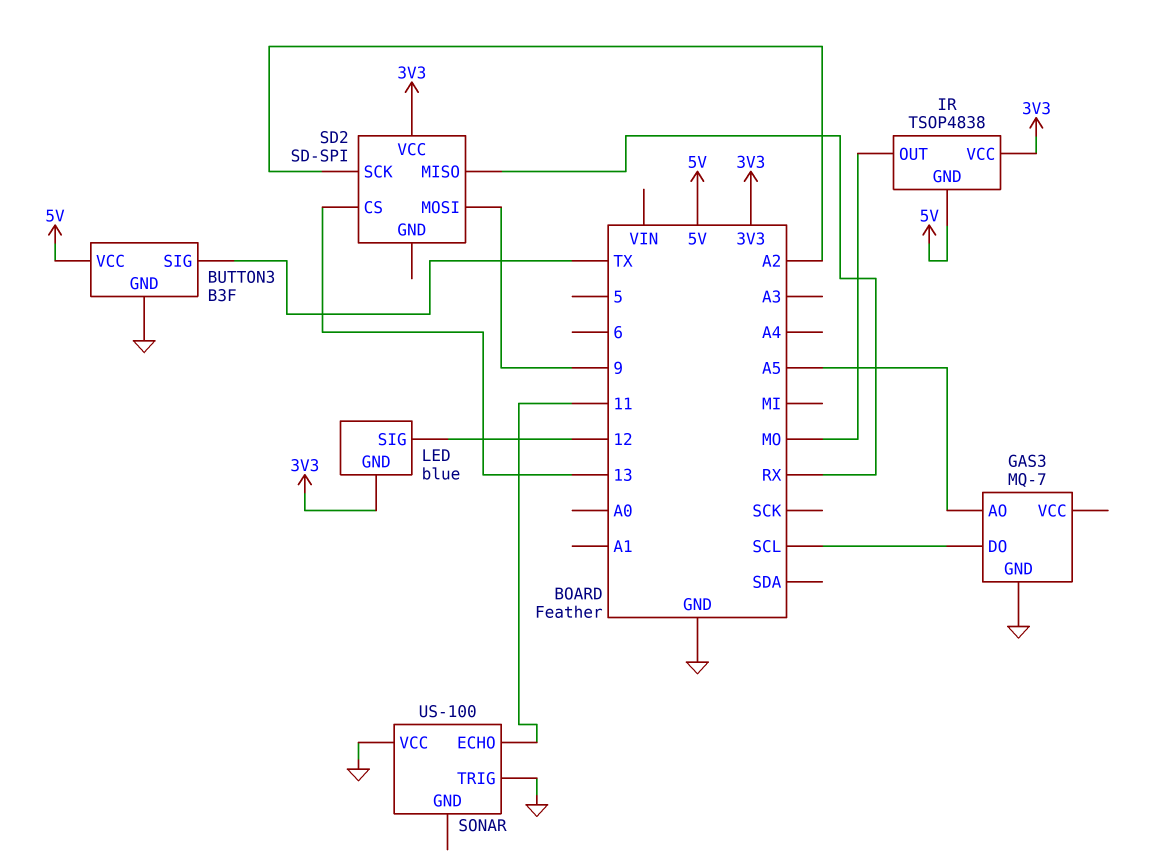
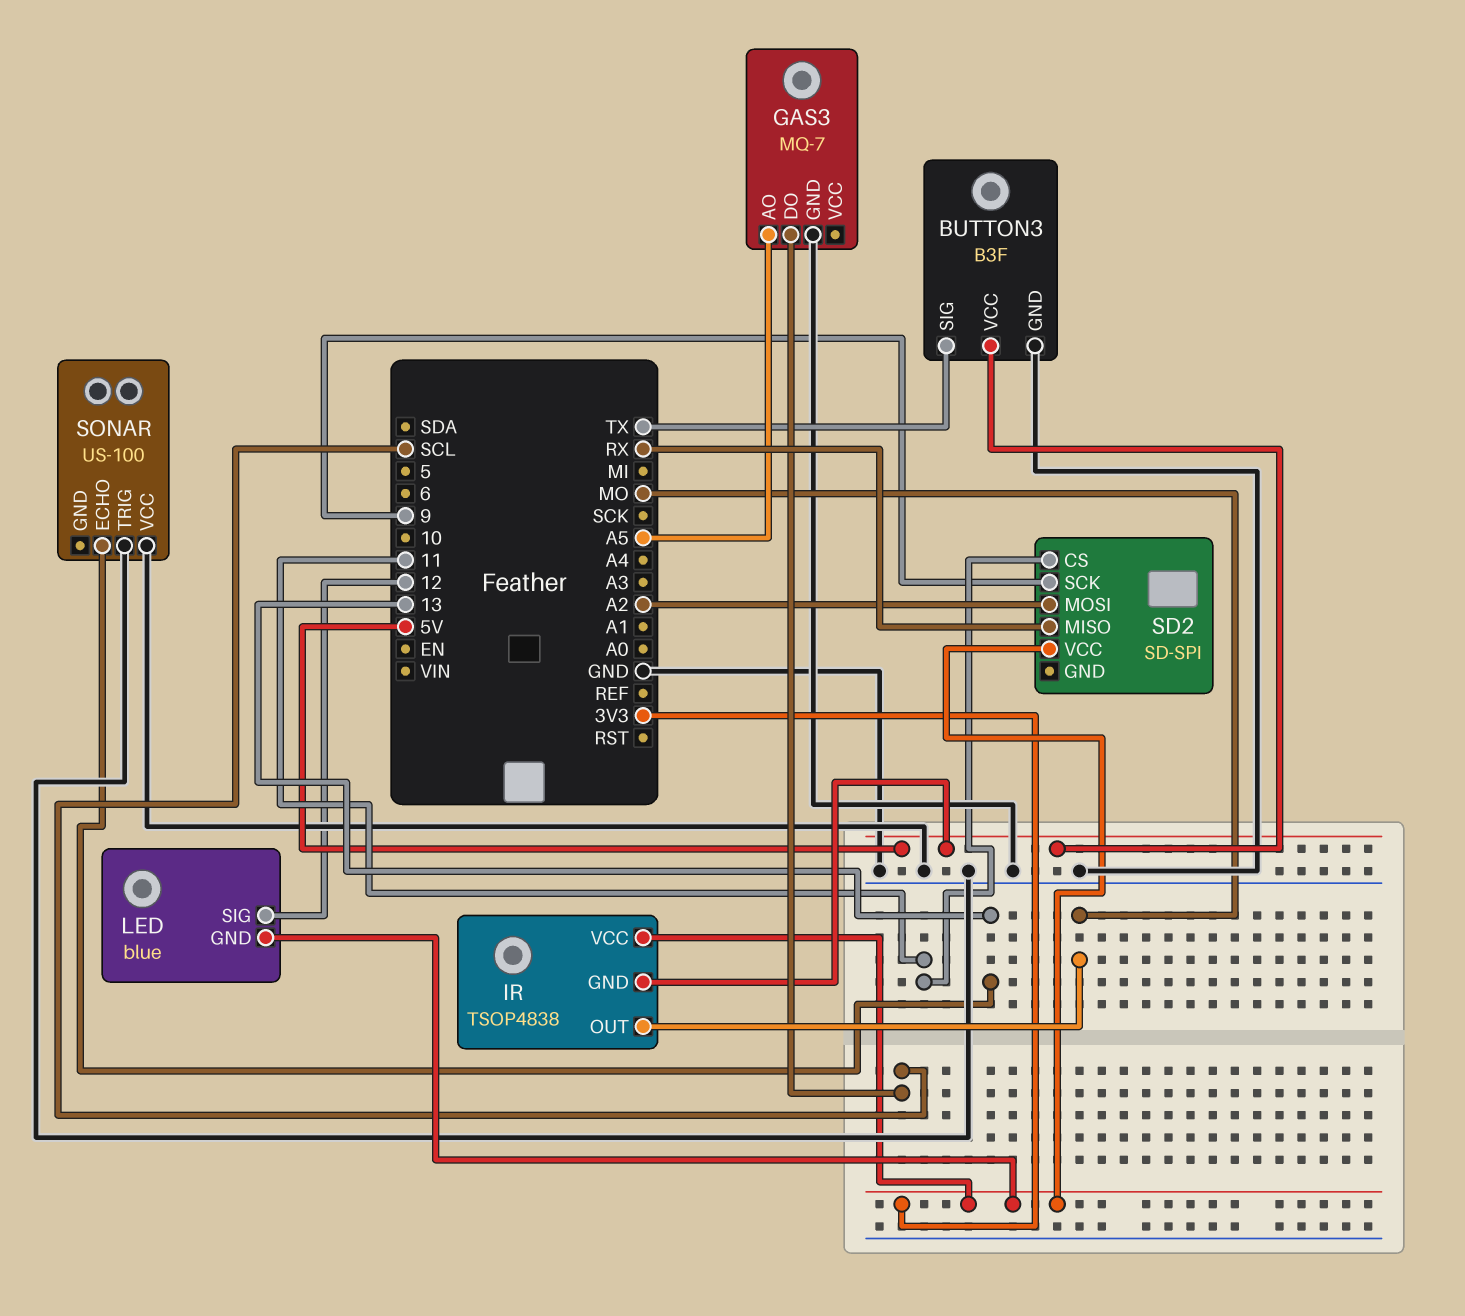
SD2 pin CS: 13 -> 11
SD2 pin MOSI: 9 -> A2
SD2 pin SCK: A2 -> 9
SONAR pin ECHO: 11 -> 13

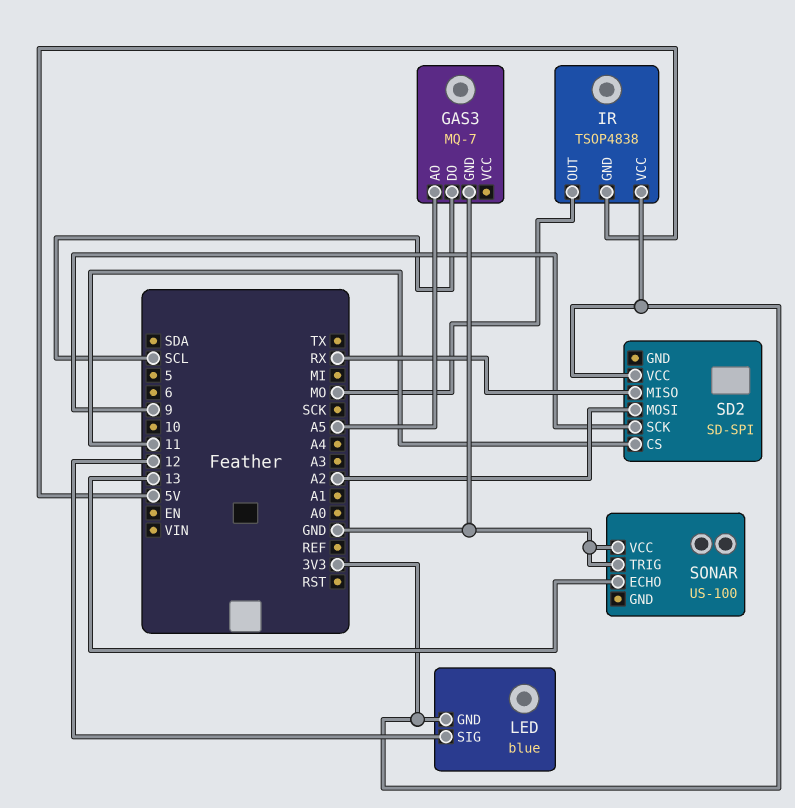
BUTTON3: B3F -> none
BUTTON3 pin GND: GND -> none
BUTTON3 pin SIG: TX -> none
BUTTON3 pin VCC: 5V -> none

